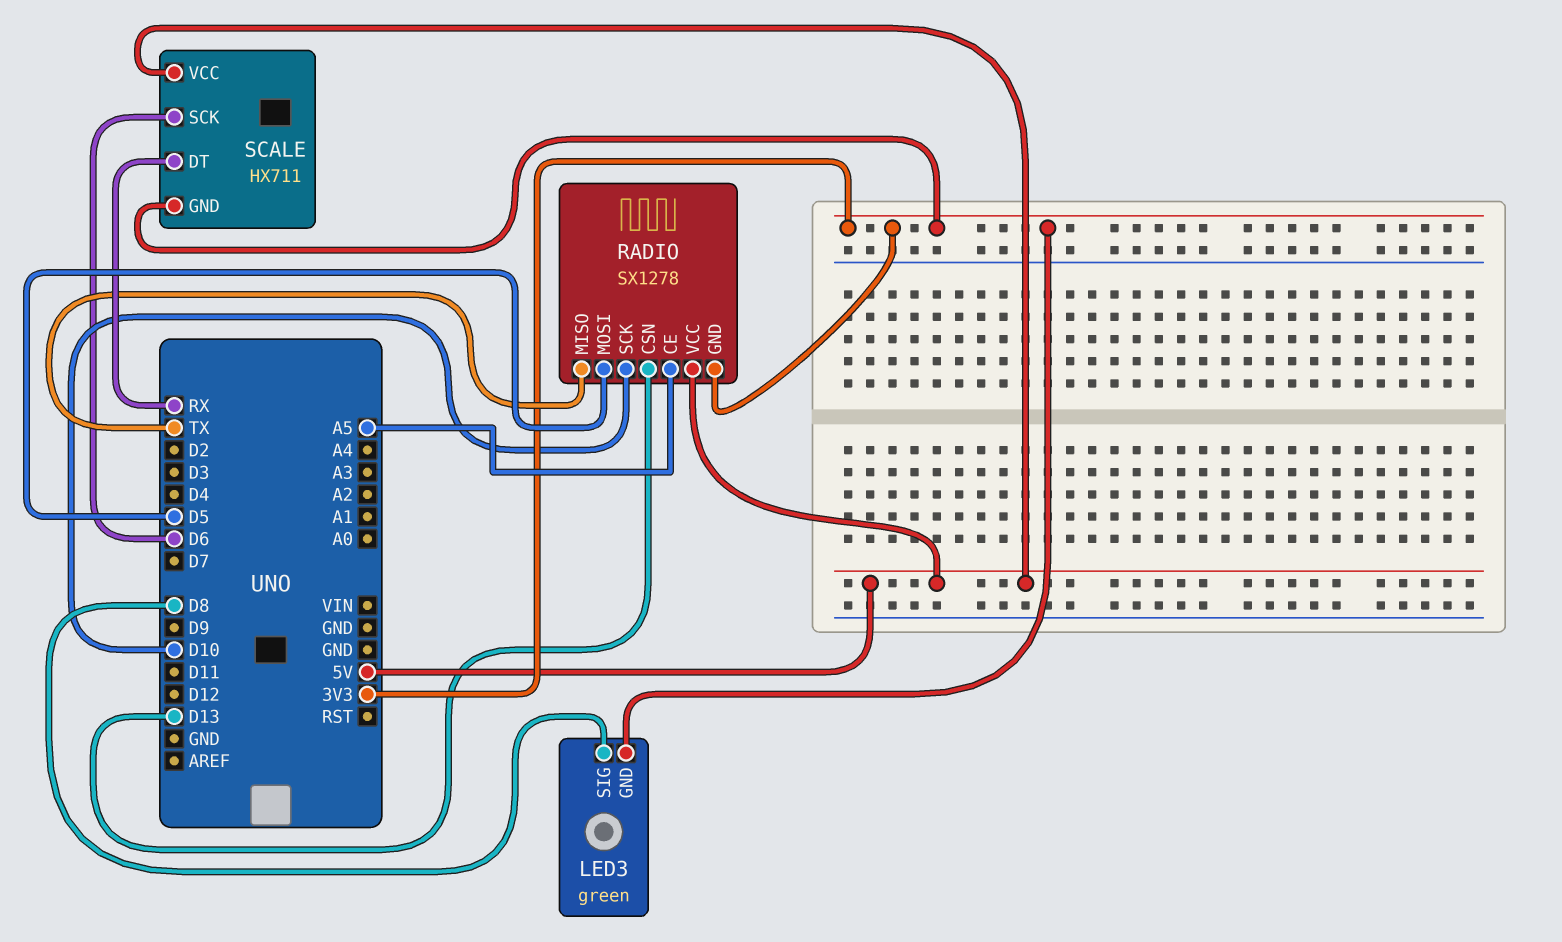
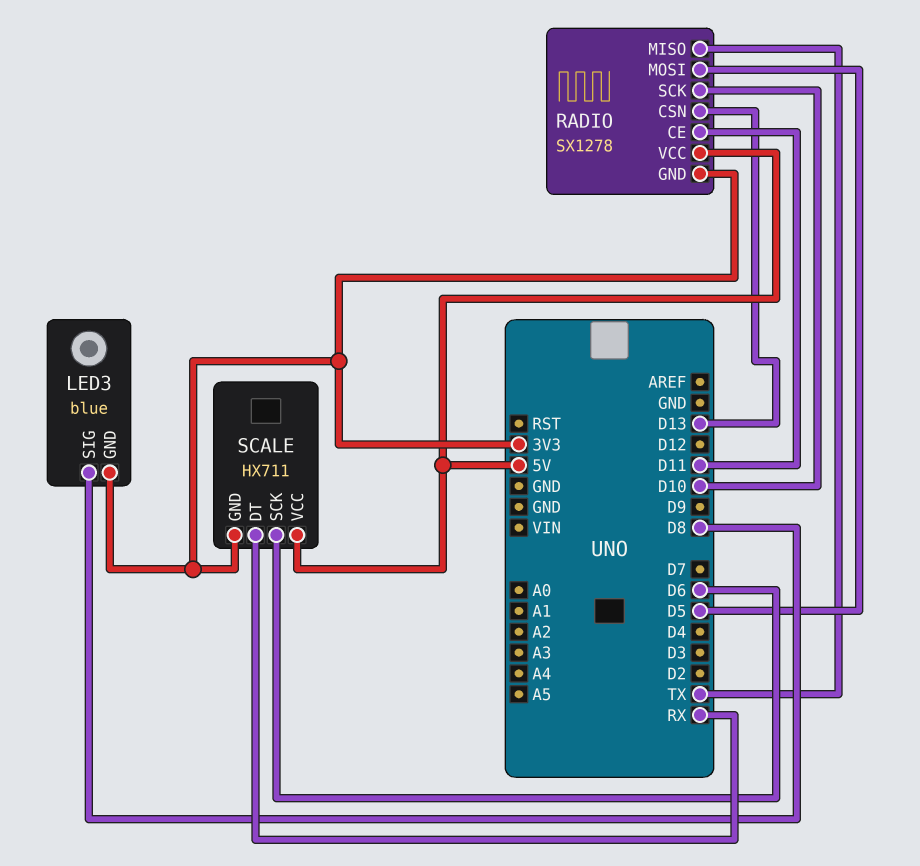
LED3: green -> blue
RADIO pin CE: A5 -> D11

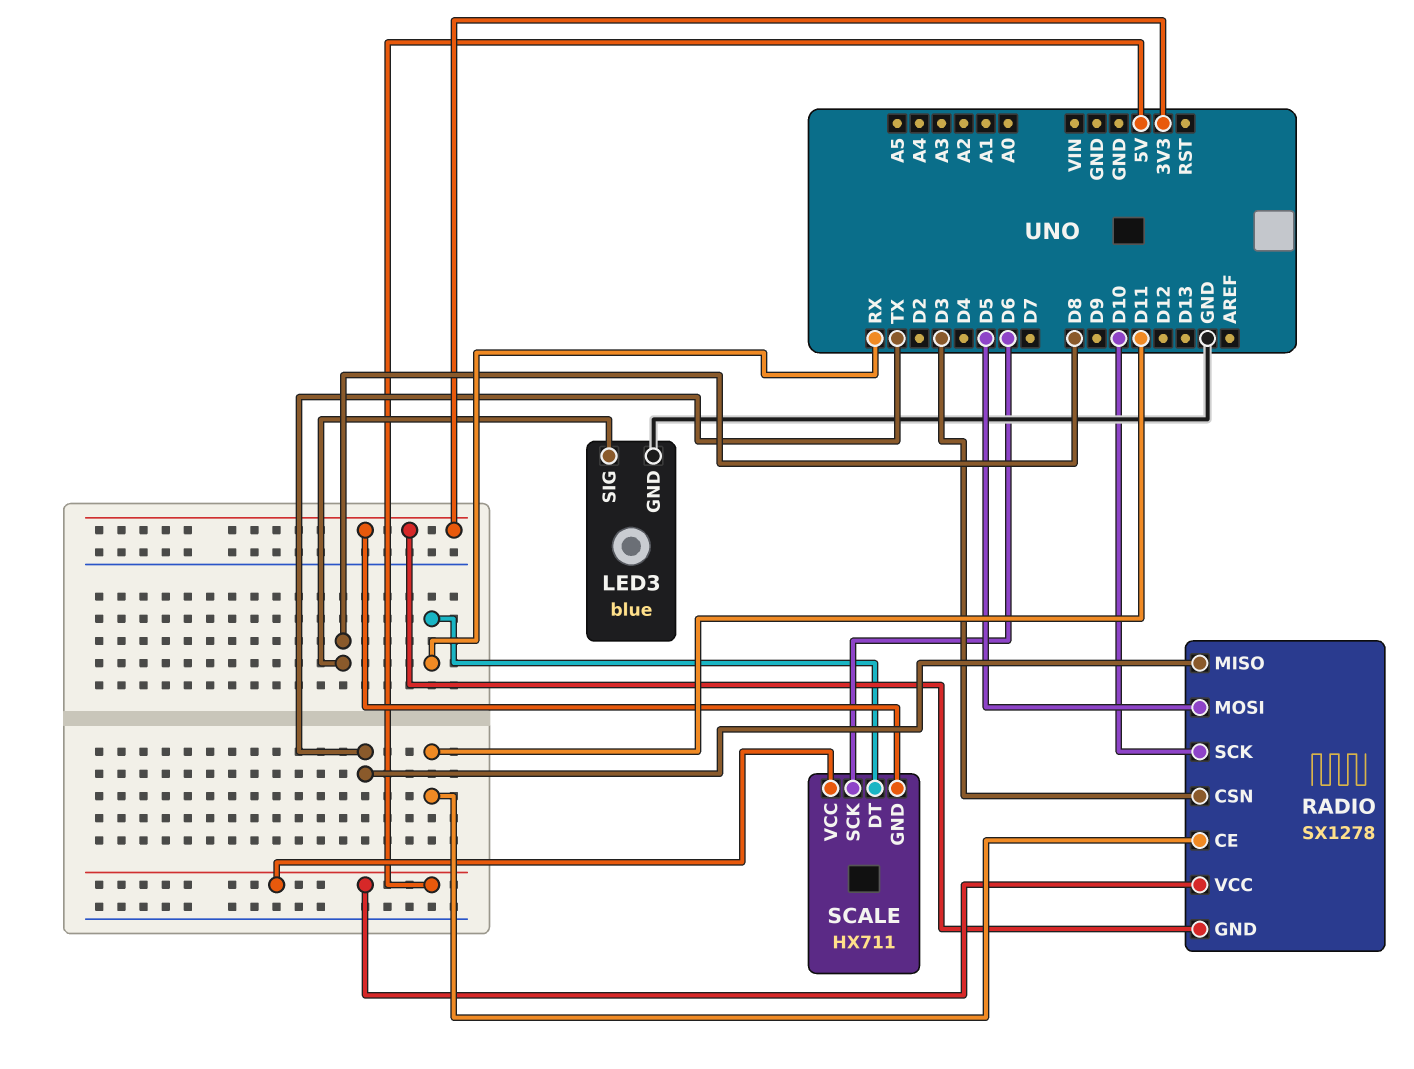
LED3 pin GND: 3V3 -> GND
RADIO pin CSN: D13 -> D3

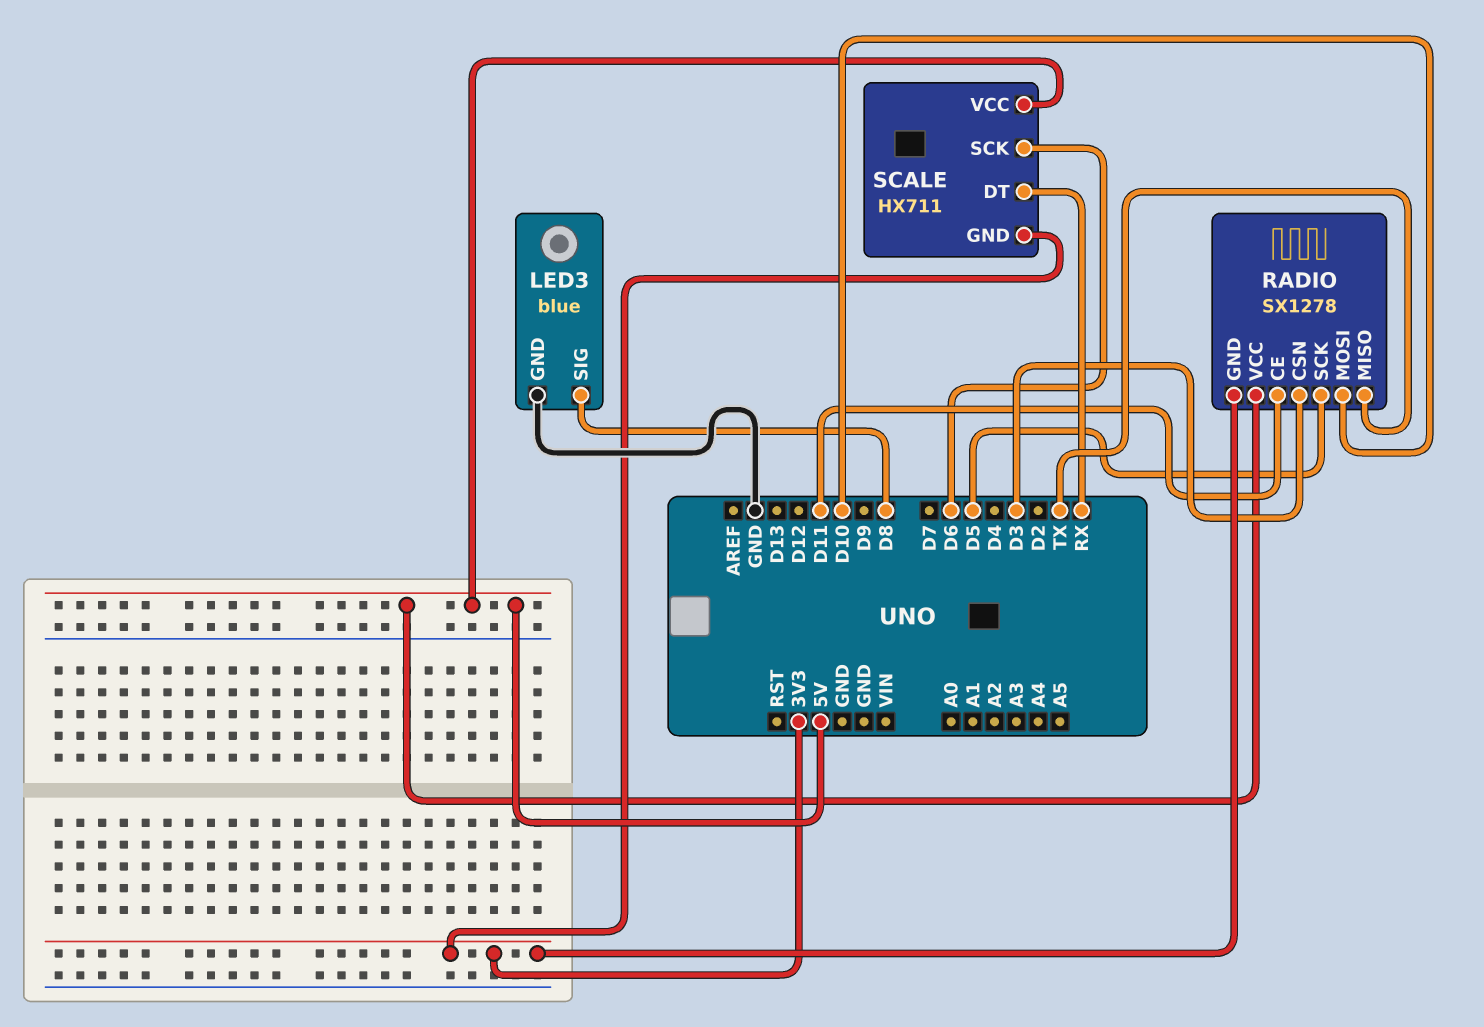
RADIO pin MOSI: D5 -> D10
RADIO pin SCK: D10 -> D5

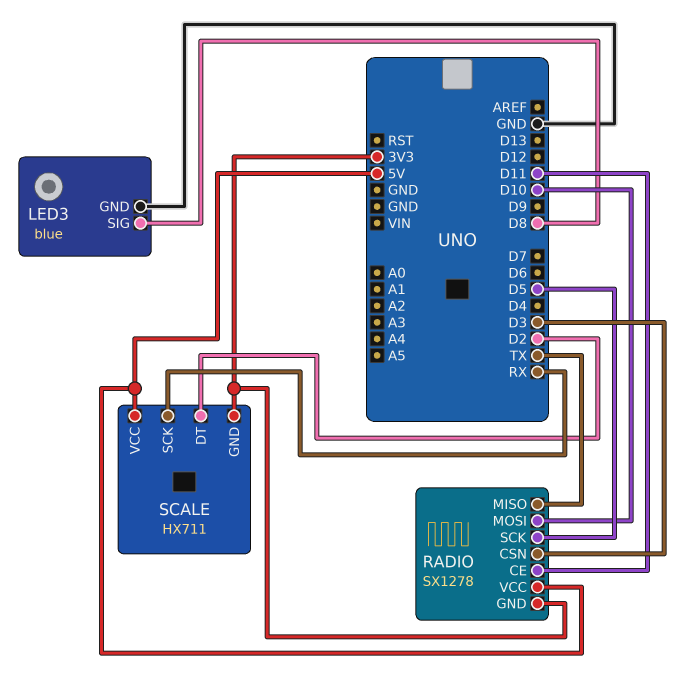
SCALE pin DT: RX -> D2
SCALE pin SCK: D6 -> RX

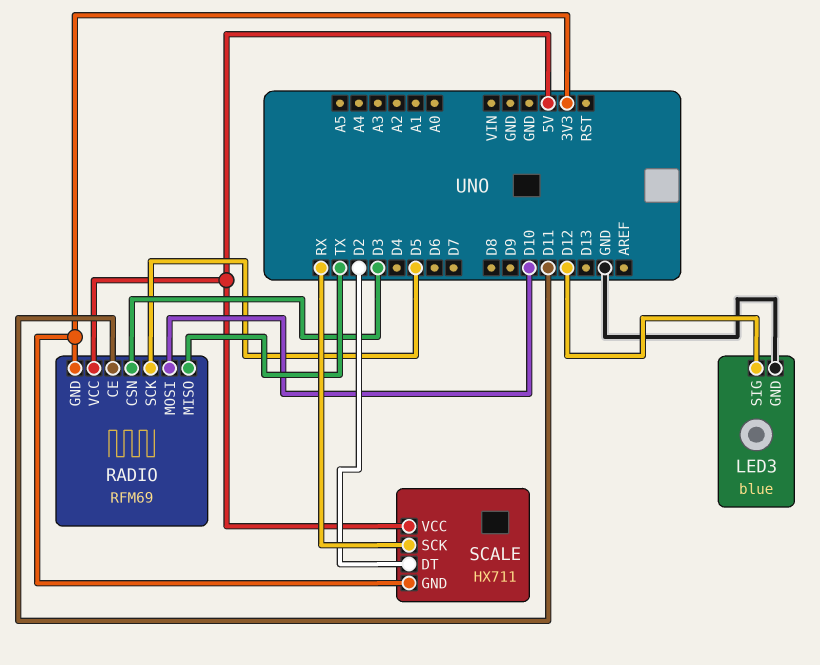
LED3 pin SIG: D8 -> D12
RADIO: SX1278 -> RFM69

